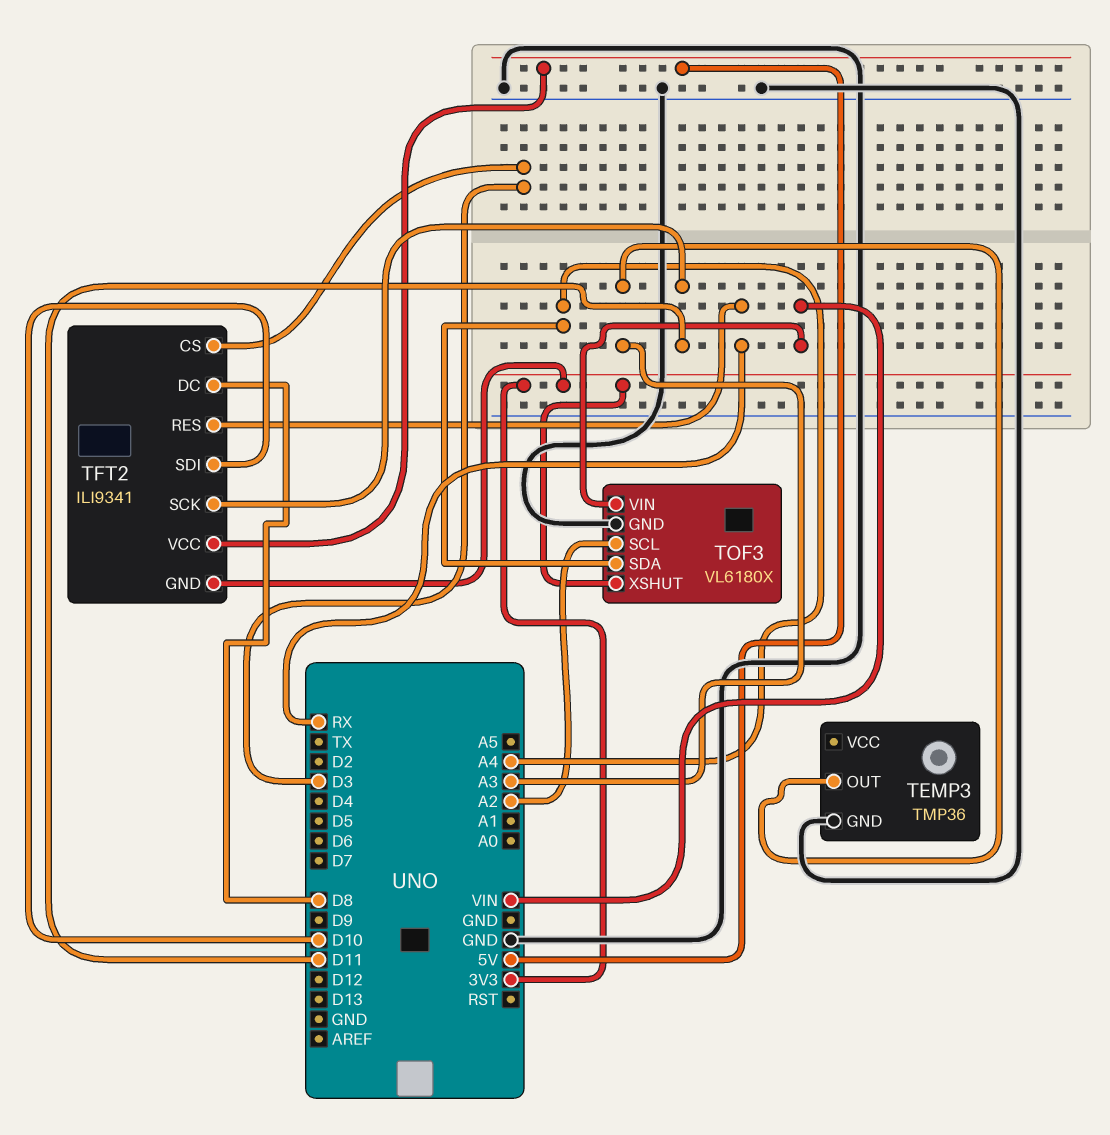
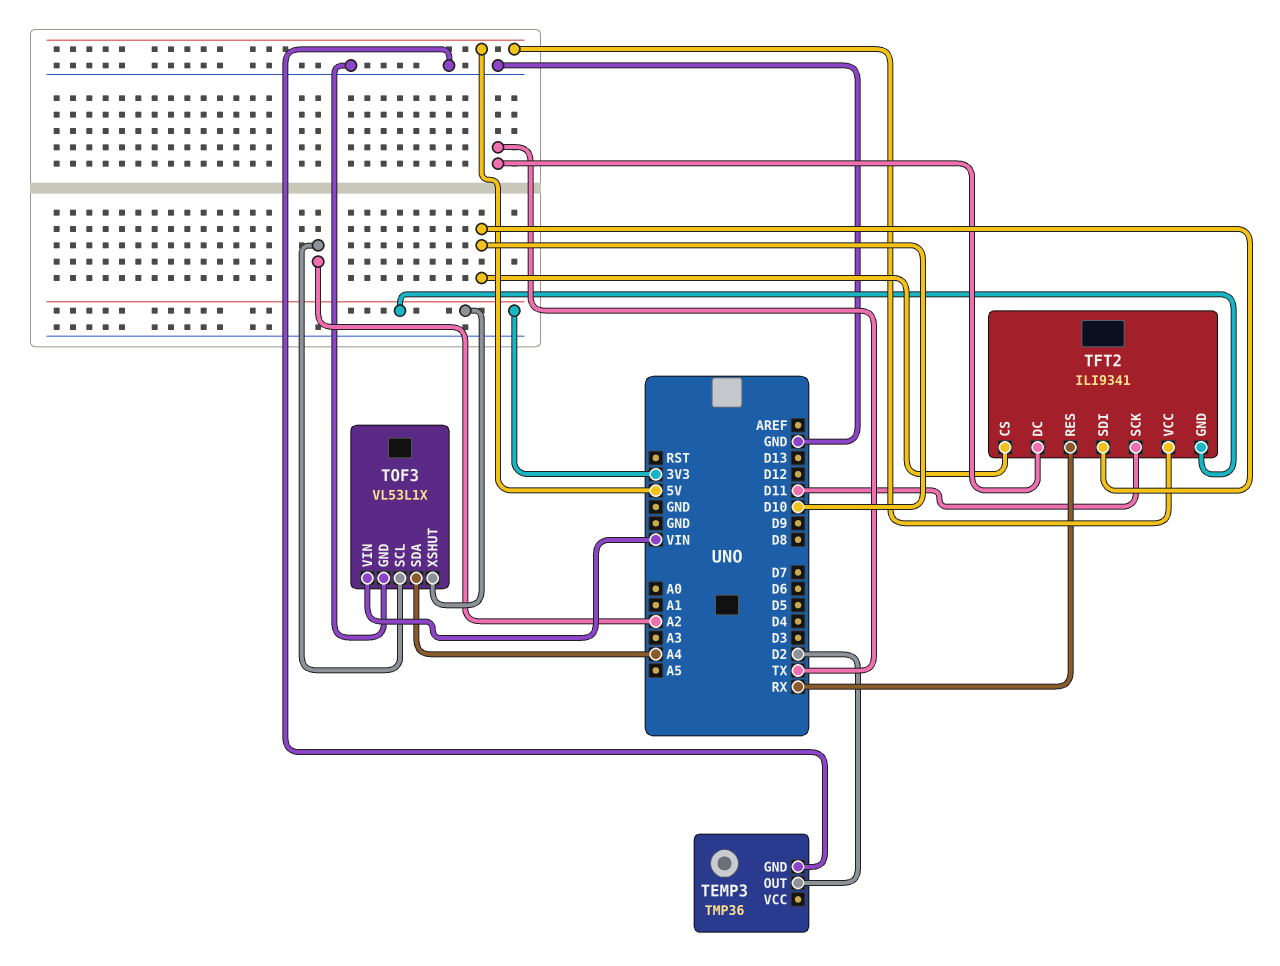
TEMP3 pin OUT: A3 -> D2
TFT2 pin CS: D3 -> D10
TFT2 pin DC: D8 -> TX
TOF3: VL6180X -> VL53L1X

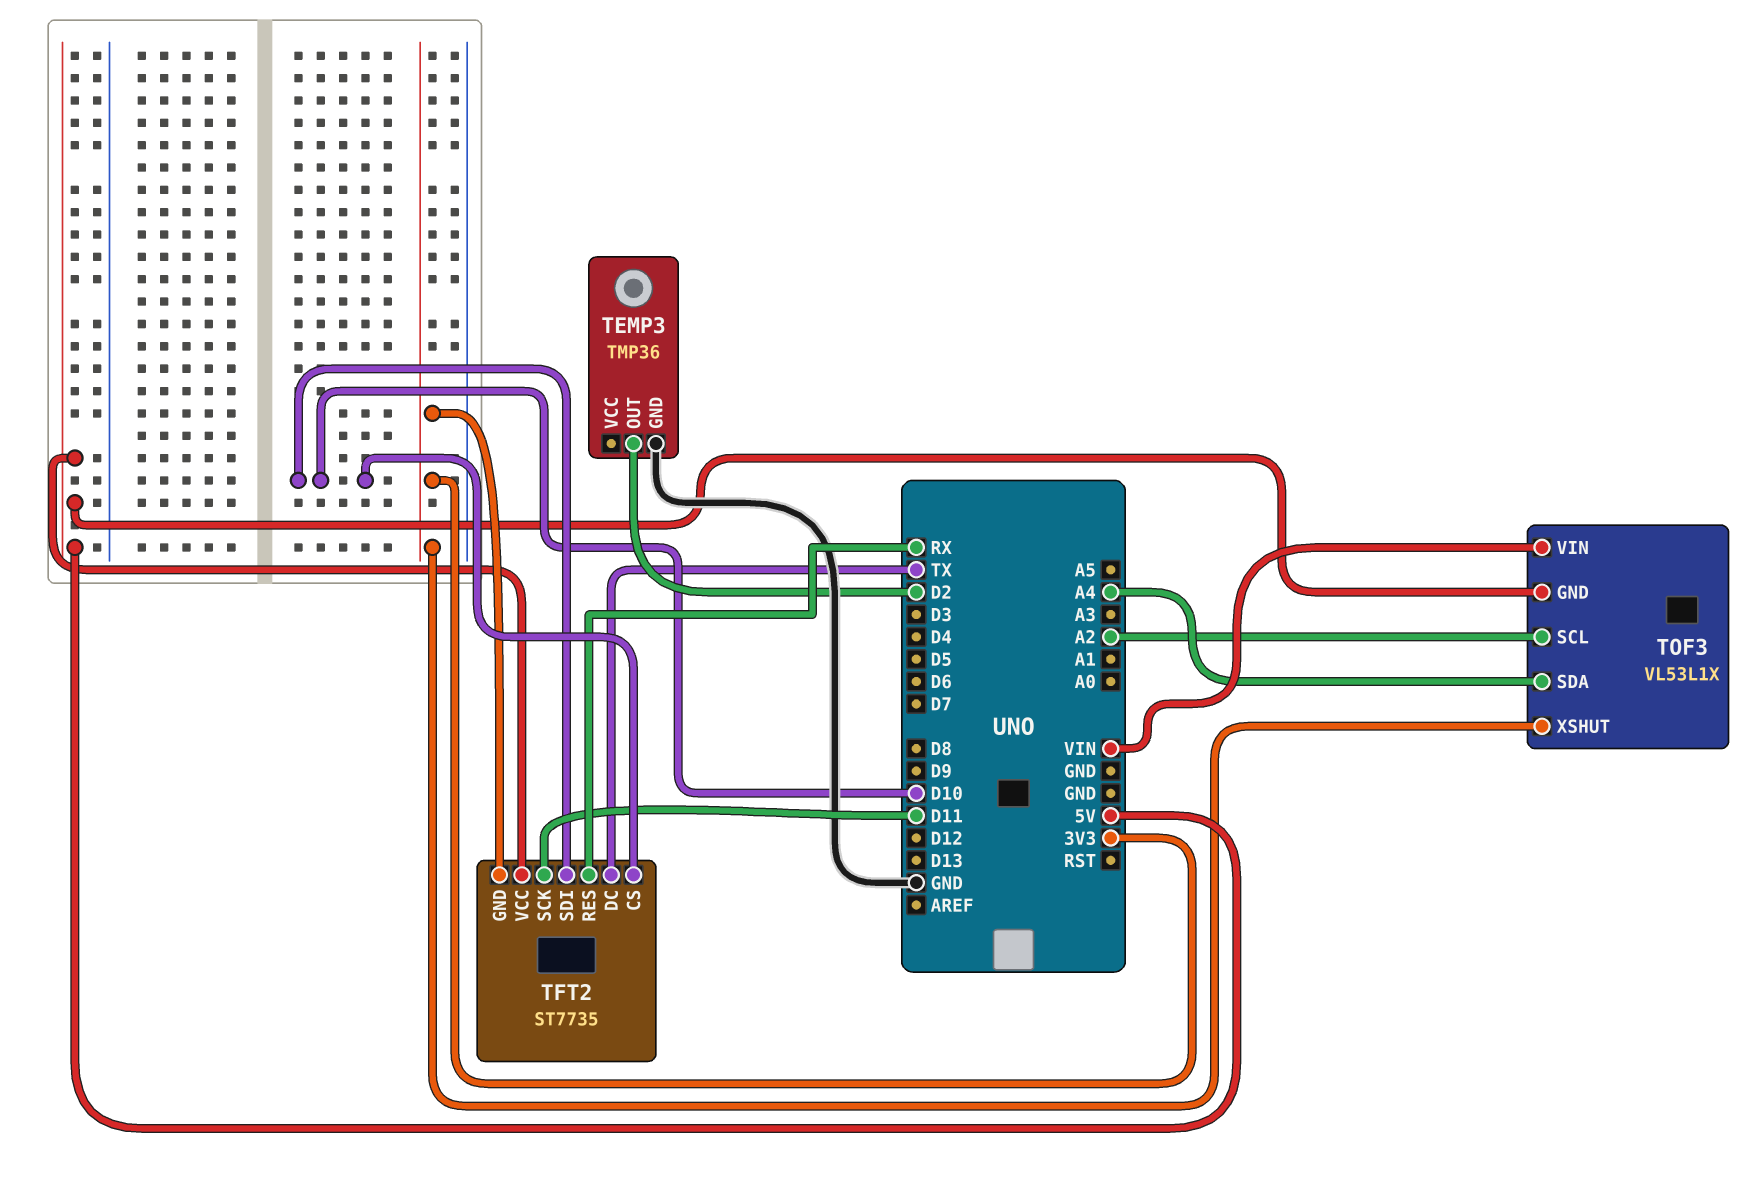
TFT2: ILI9341 -> ST7735
TOF3 pin GND: GND -> 5V

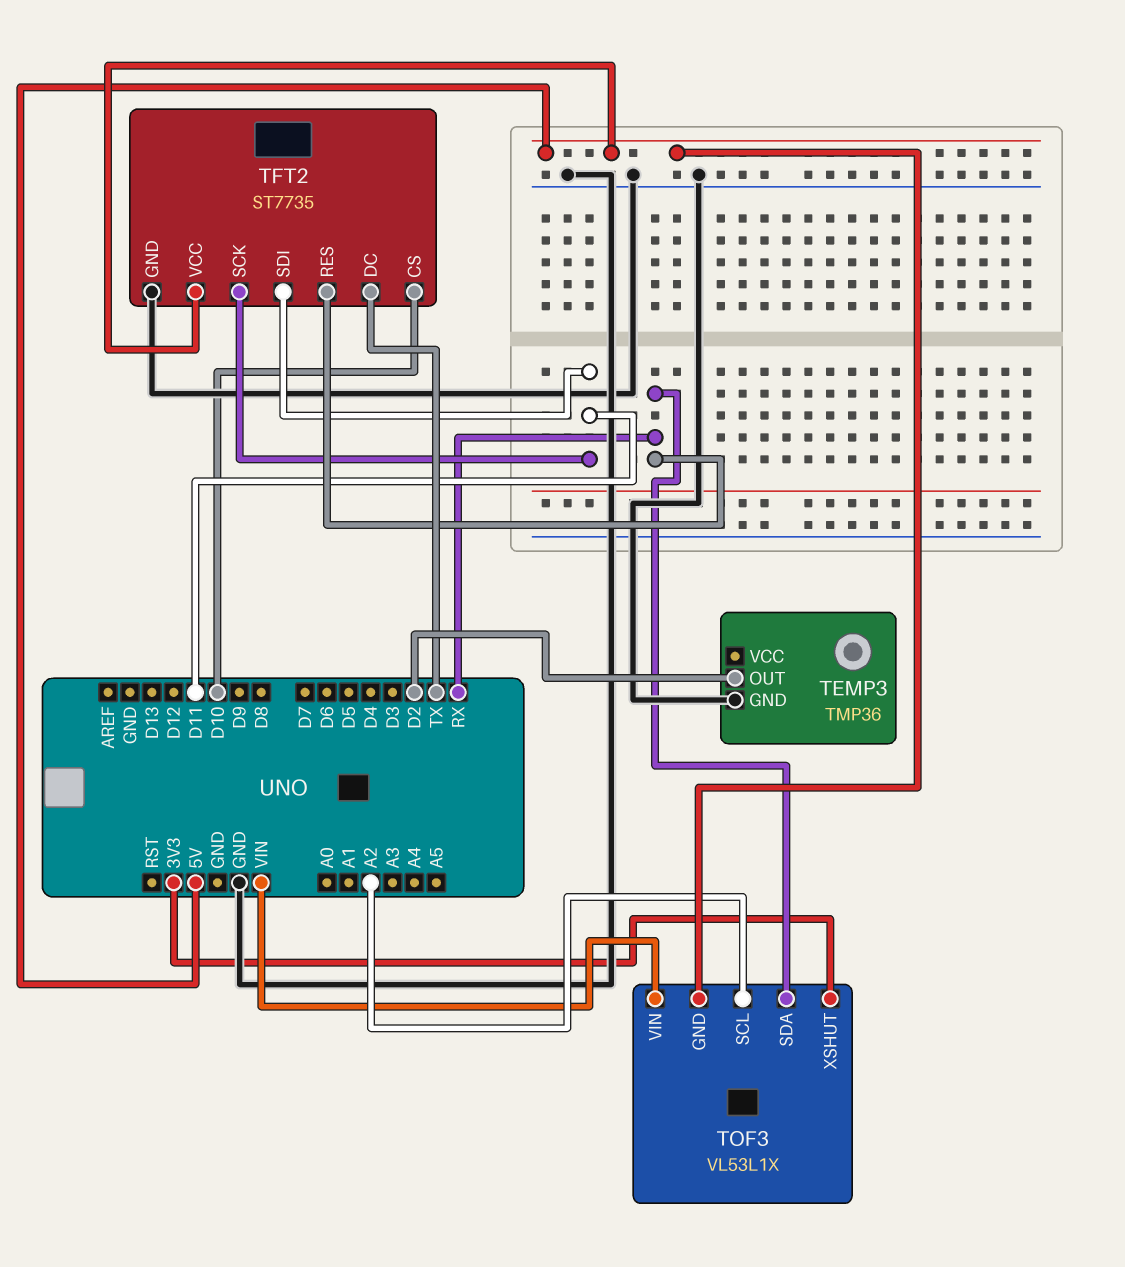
TFT2 pin GND: 3V3 -> GND
TFT2 pin SDI: D10 -> D11
TOF3 pin SDA: A4 -> RX

